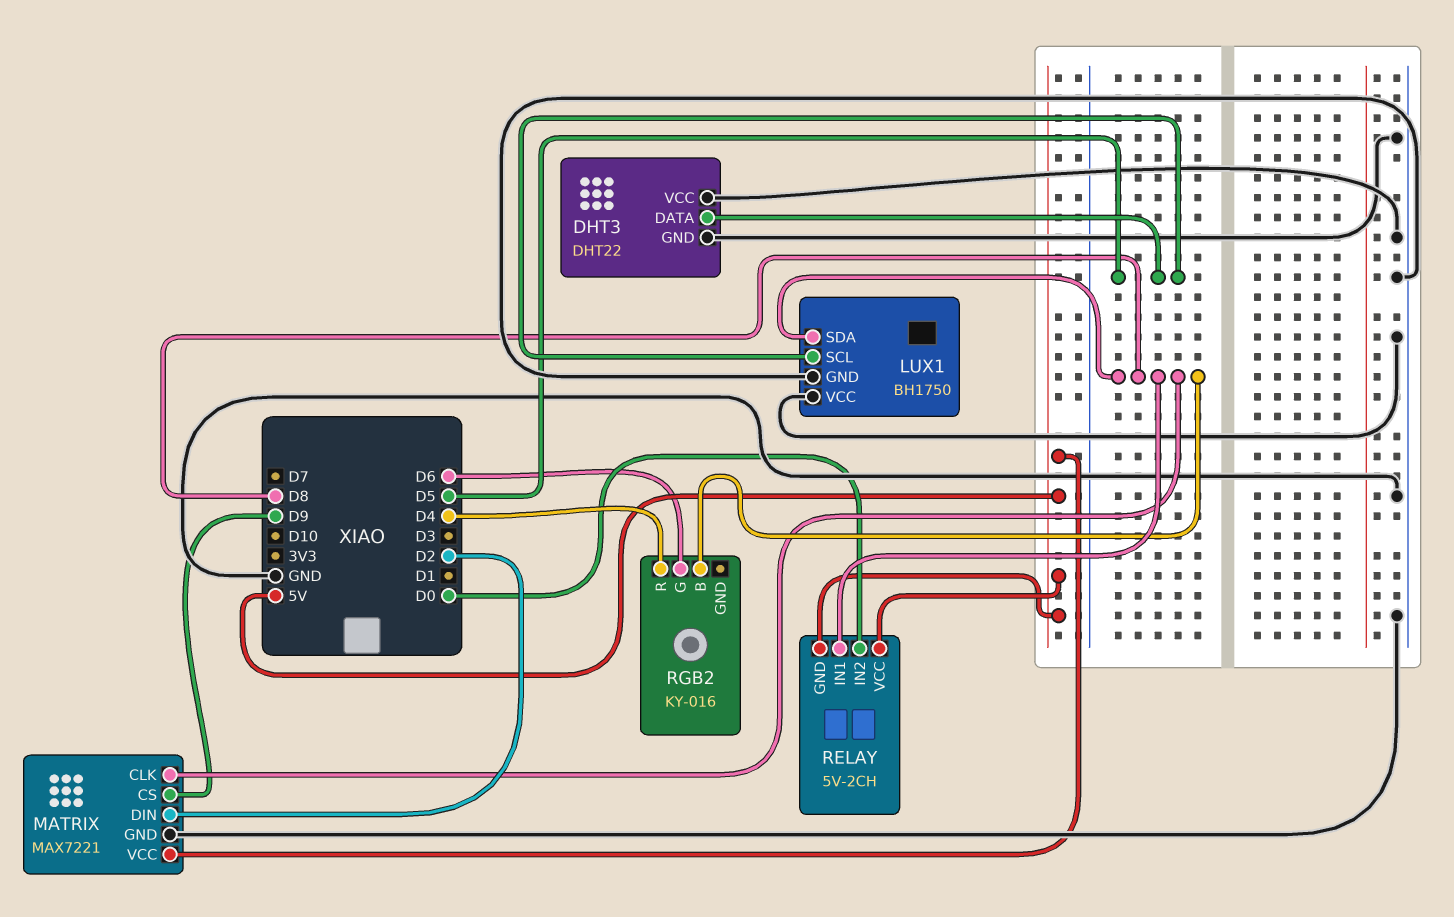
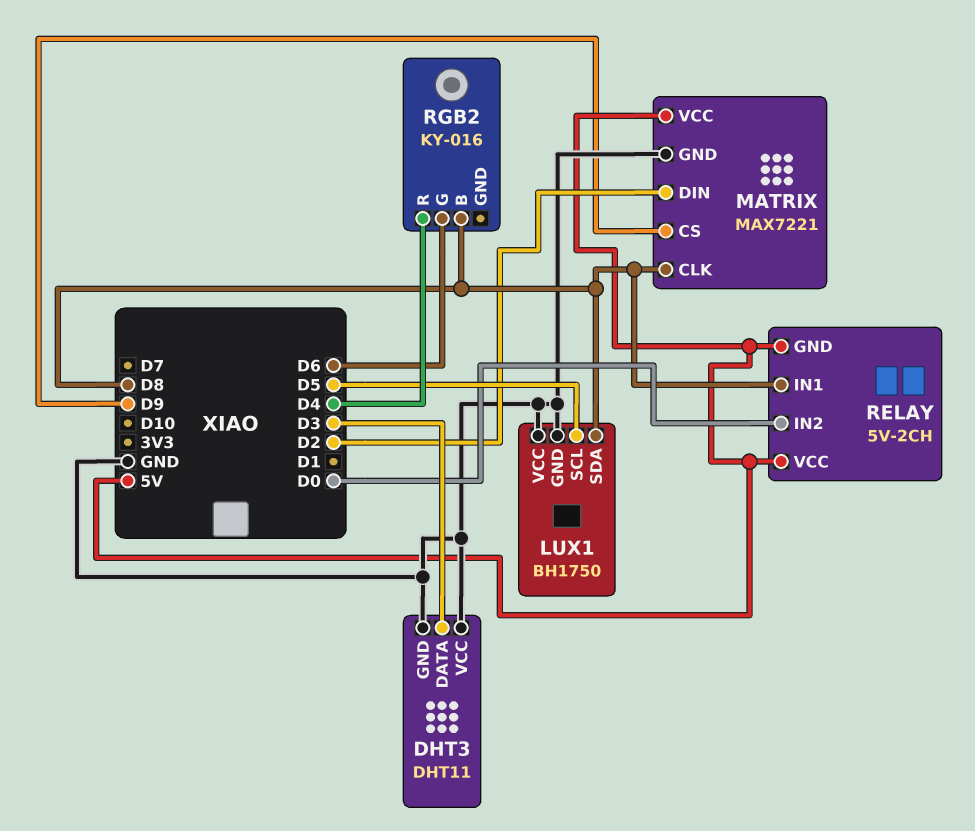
DHT3: DHT22 -> DHT11
DHT3 pin DATA: D5 -> D3

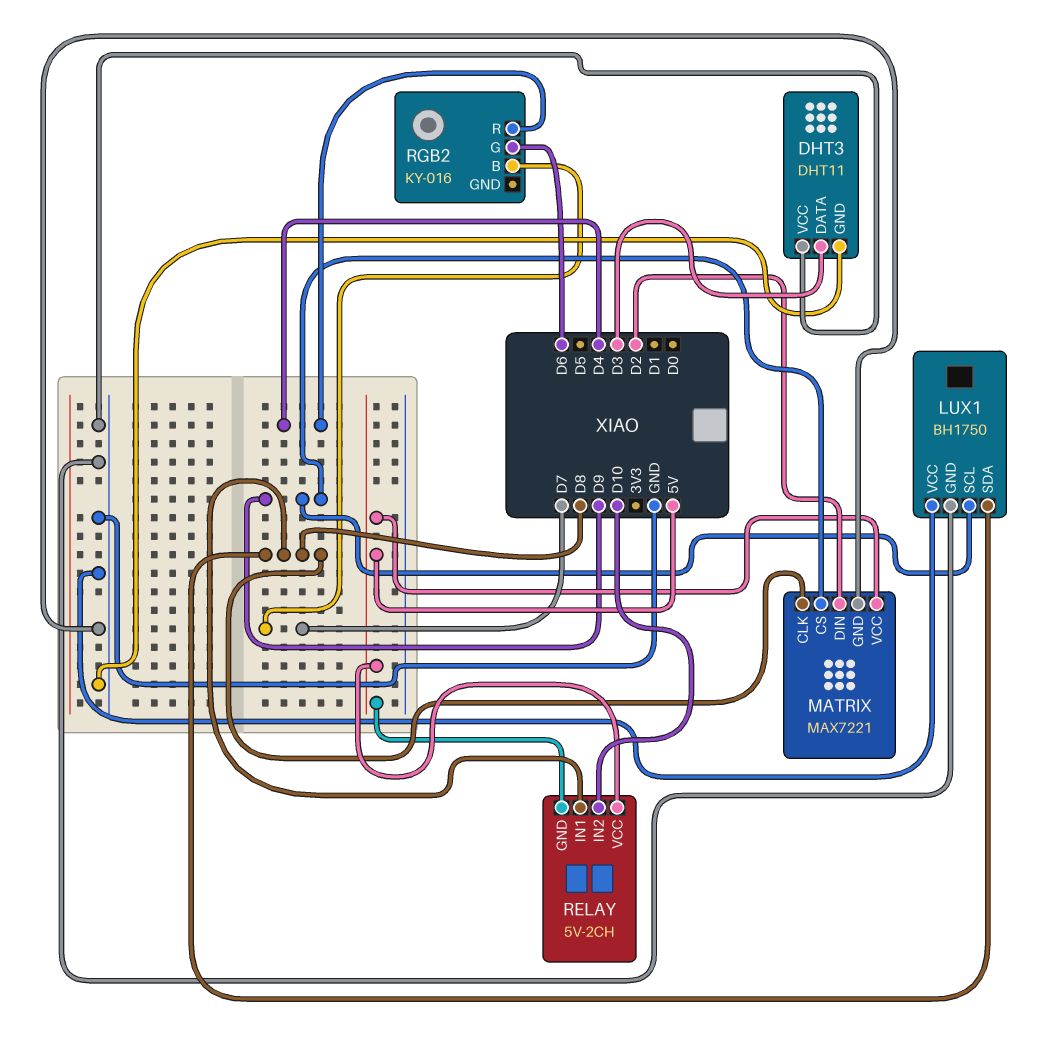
LUX1 pin SCL: D5 -> D9
RELAY pin IN2: D0 -> D10
RGB2 pin B: D8 -> D7

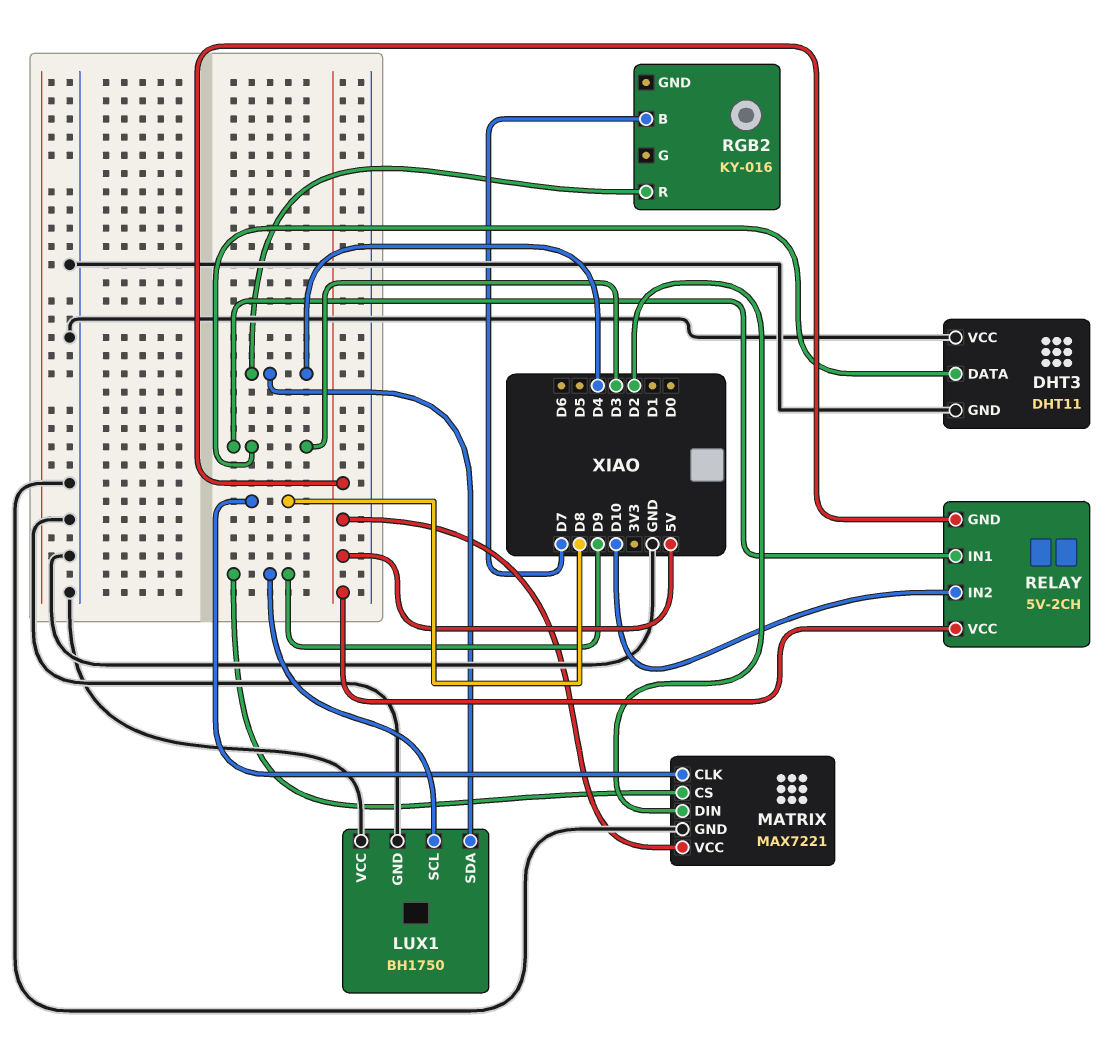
LUX1 pin SDA: D8 -> D4
RELAY pin IN1: D8 -> D3
RGB2 pin G: D6 -> none

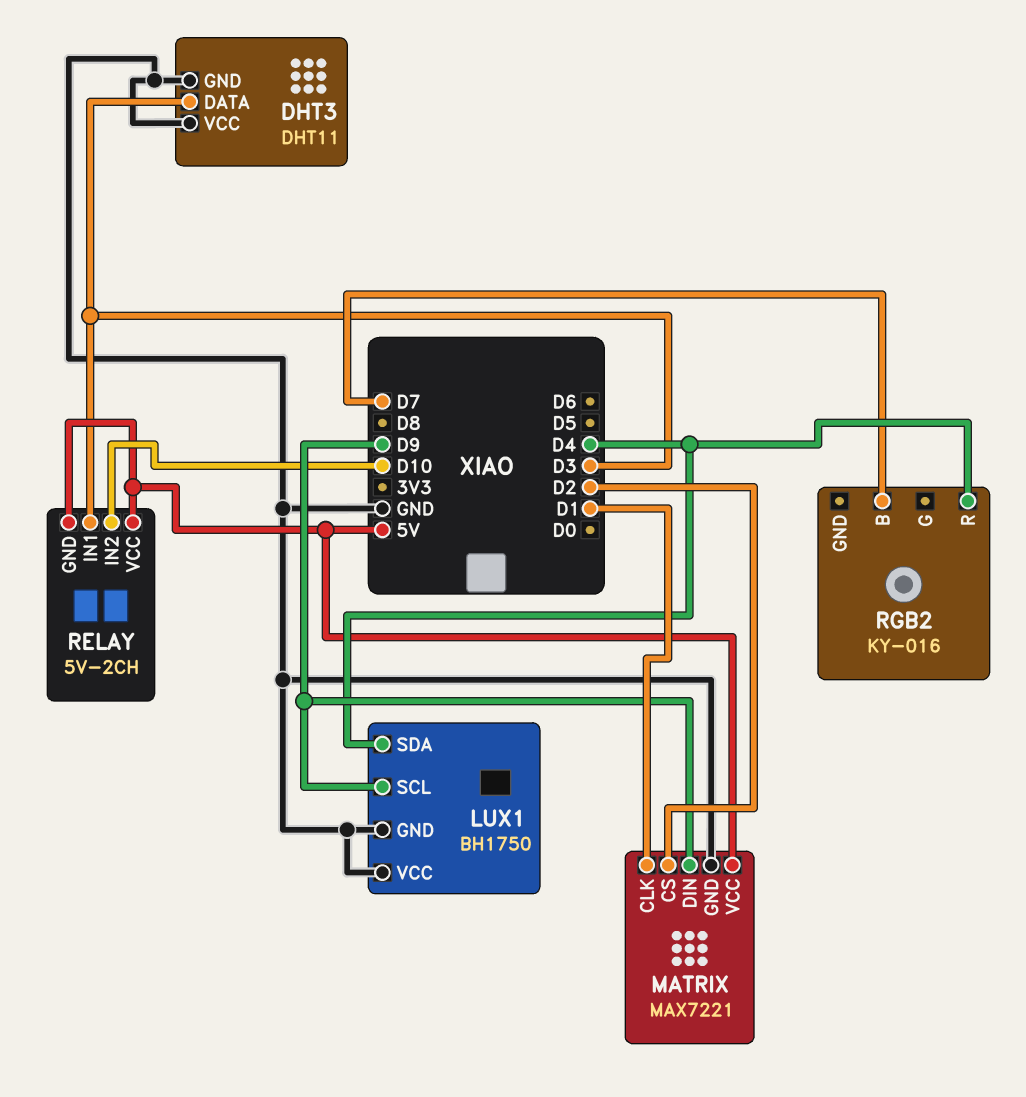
MATRIX pin CLK: D8 -> D1
MATRIX pin CS: D9 -> D2
MATRIX pin DIN: D2 -> D9

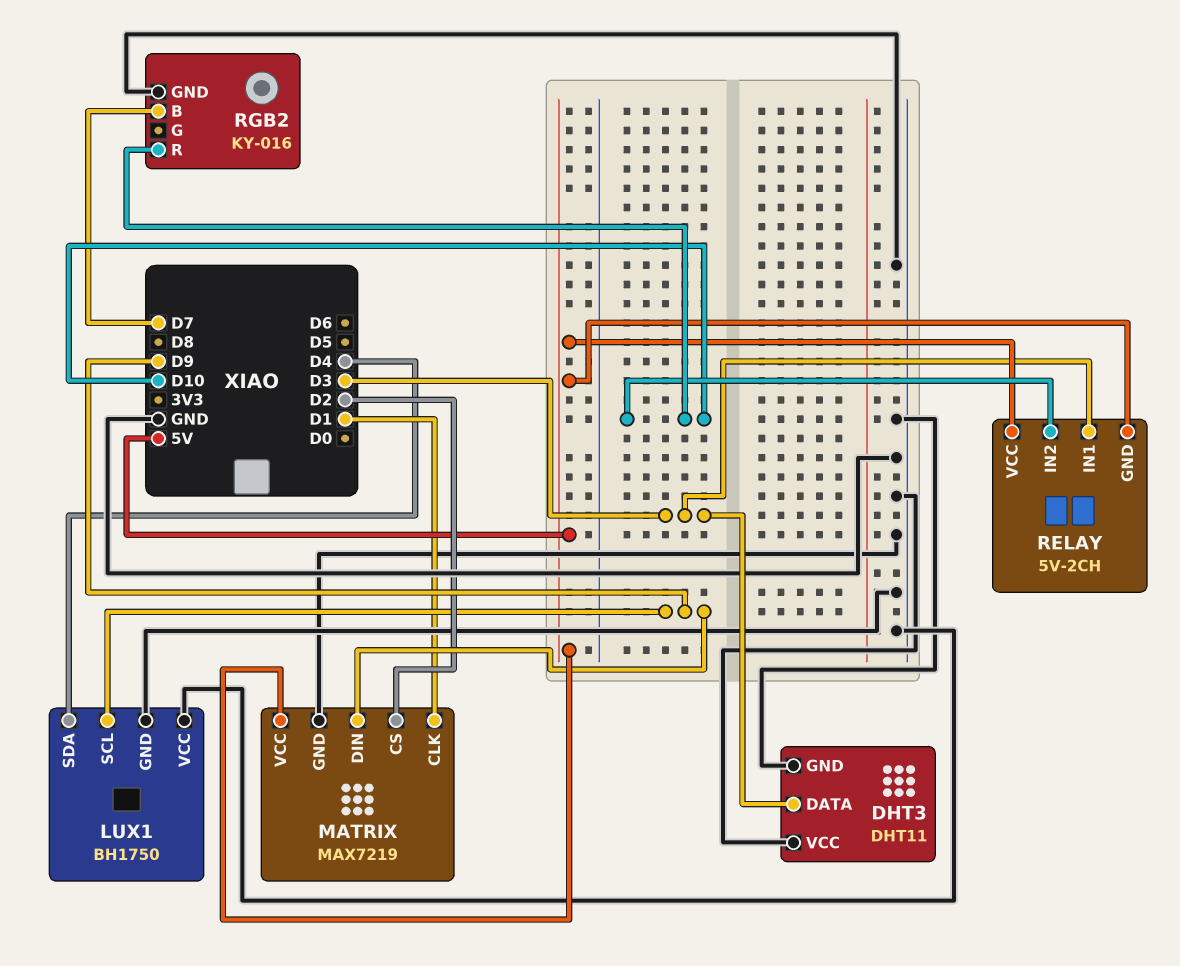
MATRIX: MAX7221 -> MAX7219
RGB2 pin GND: none -> GND
RGB2 pin R: D4 -> D10

